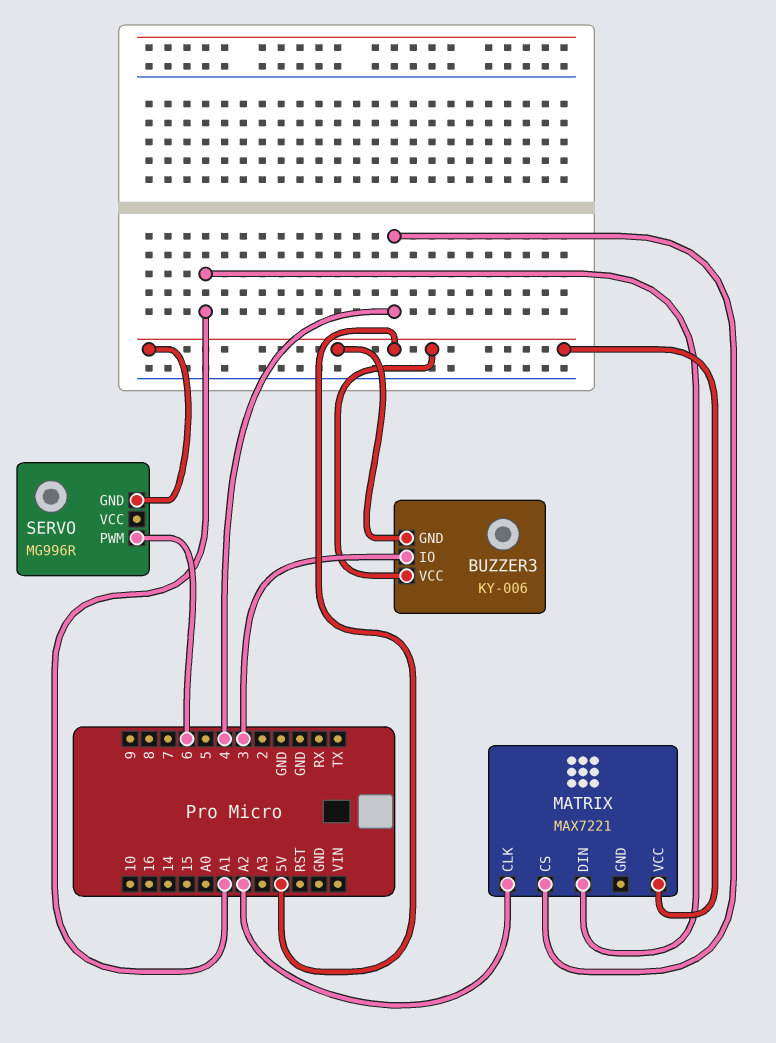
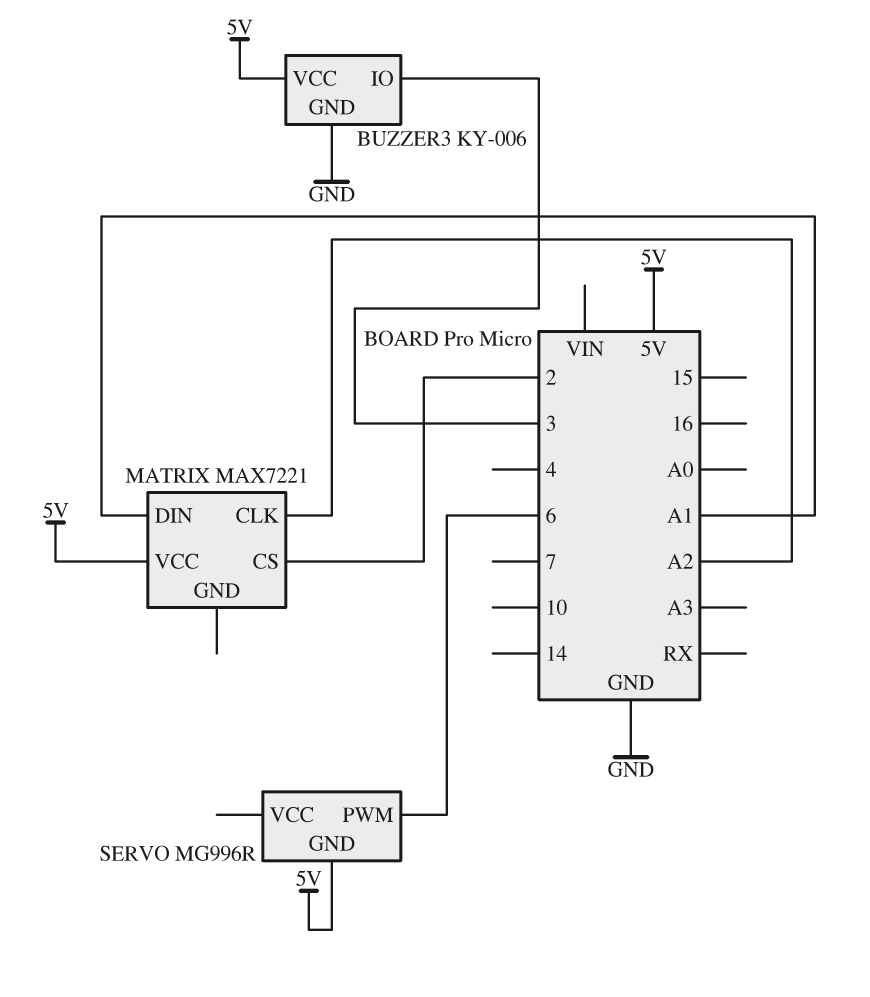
BUZZER3 pin GND: 5V -> GND
MATRIX pin CS: 4 -> 2

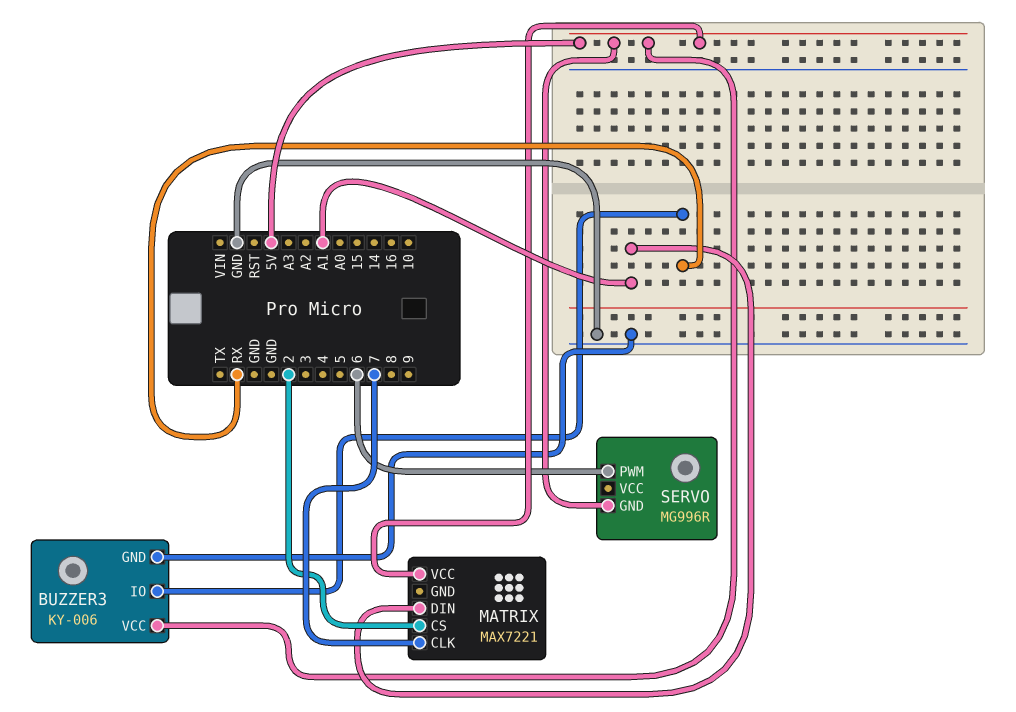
BUZZER3 pin IO: 3 -> RX
MATRIX pin CLK: A2 -> 7

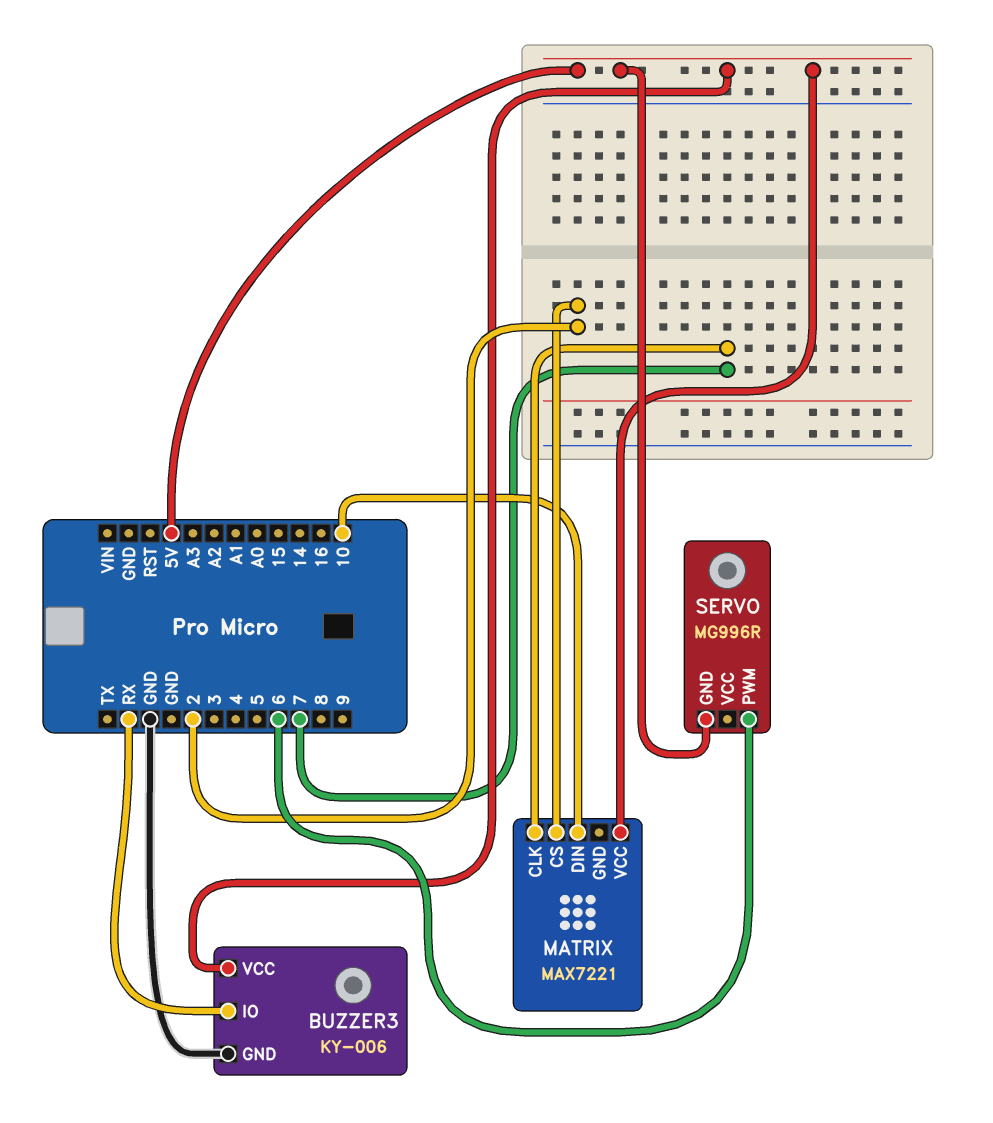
MATRIX pin DIN: A1 -> 10

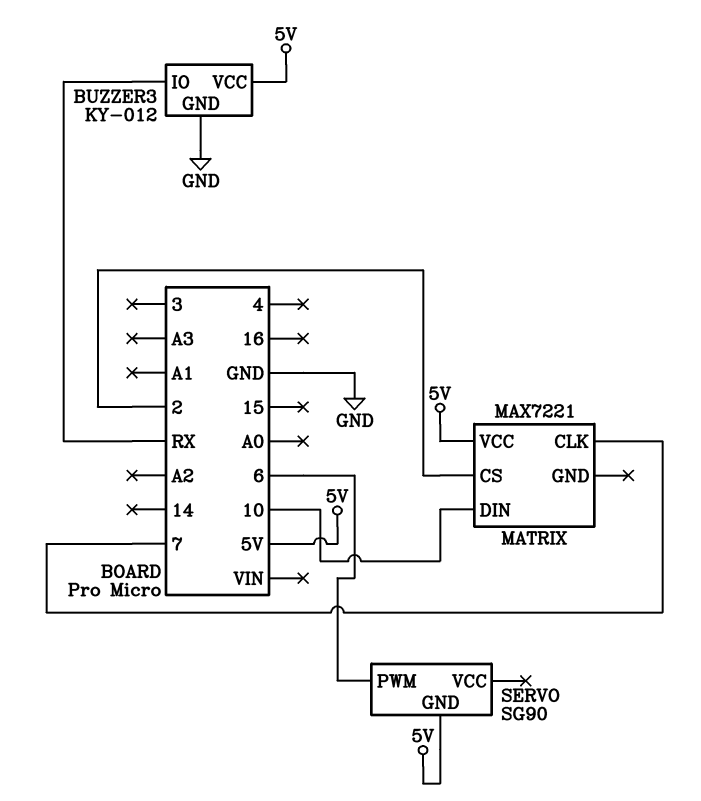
BUZZER3: KY-006 -> KY-012
SERVO: MG996R -> SG90

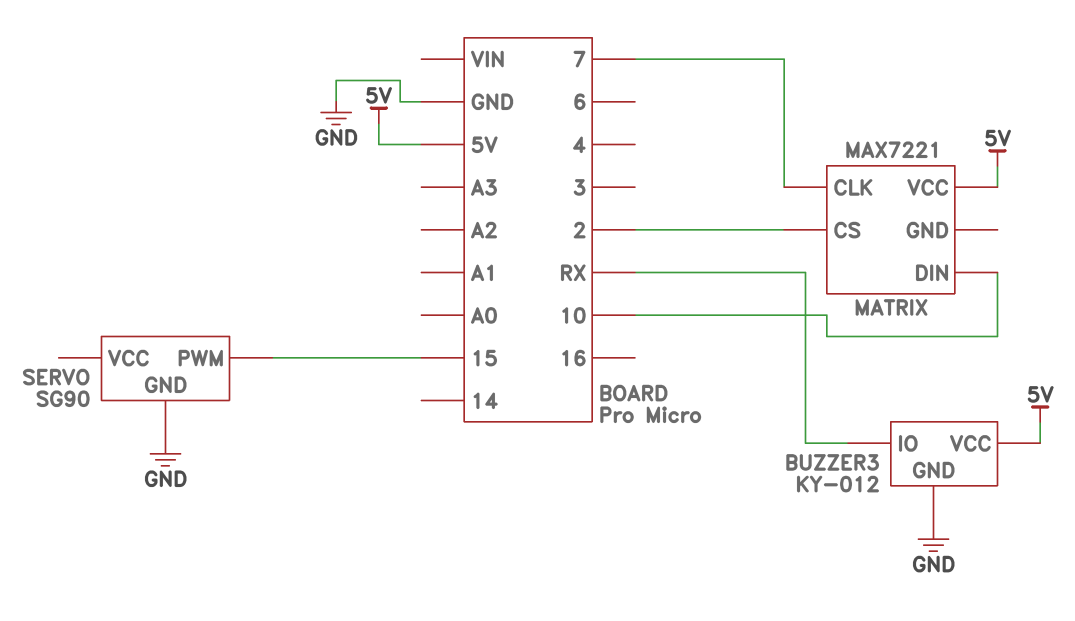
SERVO pin GND: 5V -> GND
SERVO pin PWM: 6 -> 15

